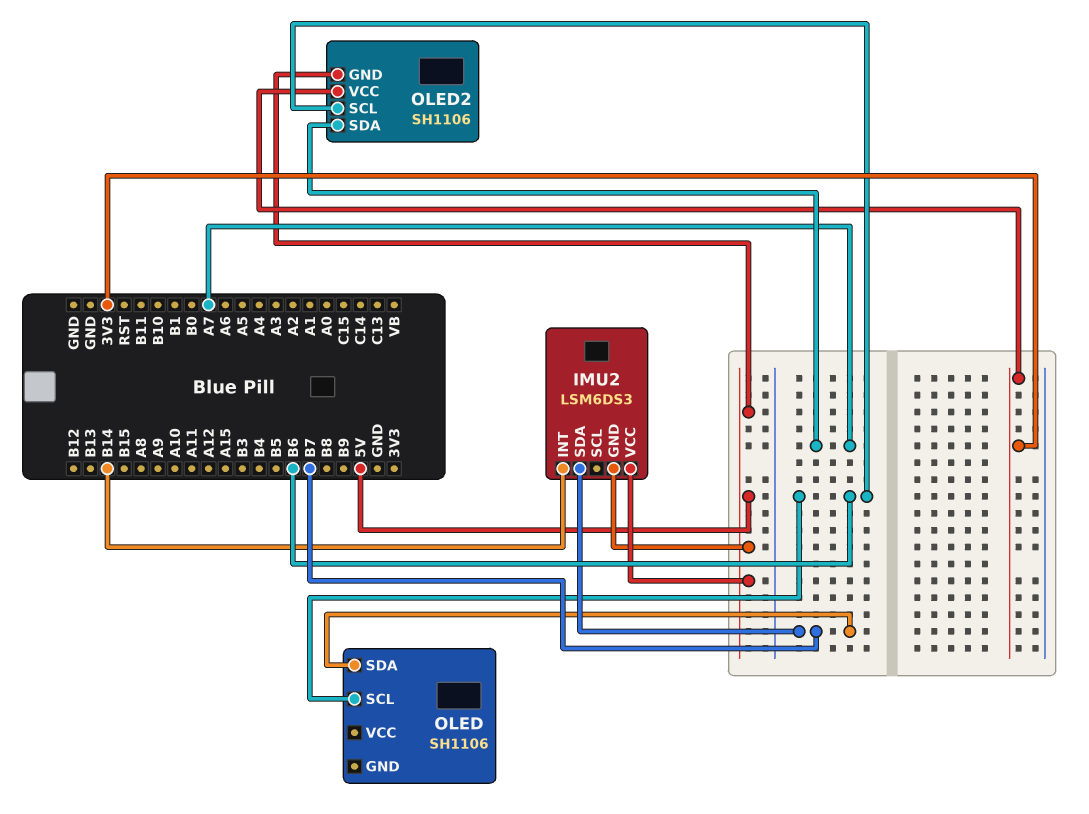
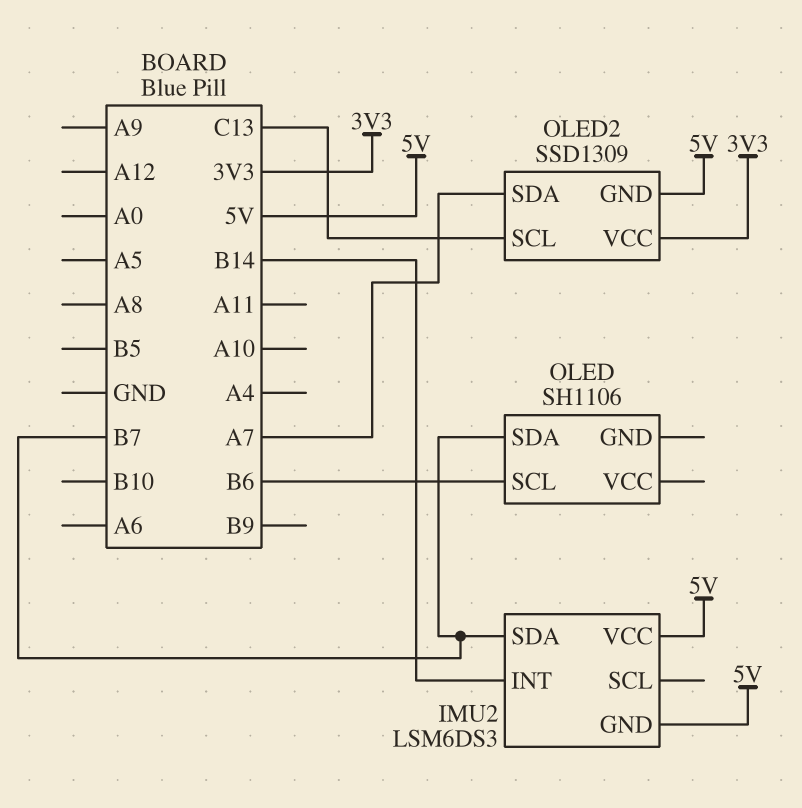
OLED2: SH1106 -> SSD1309
OLED2 pin SCL: B6 -> C13

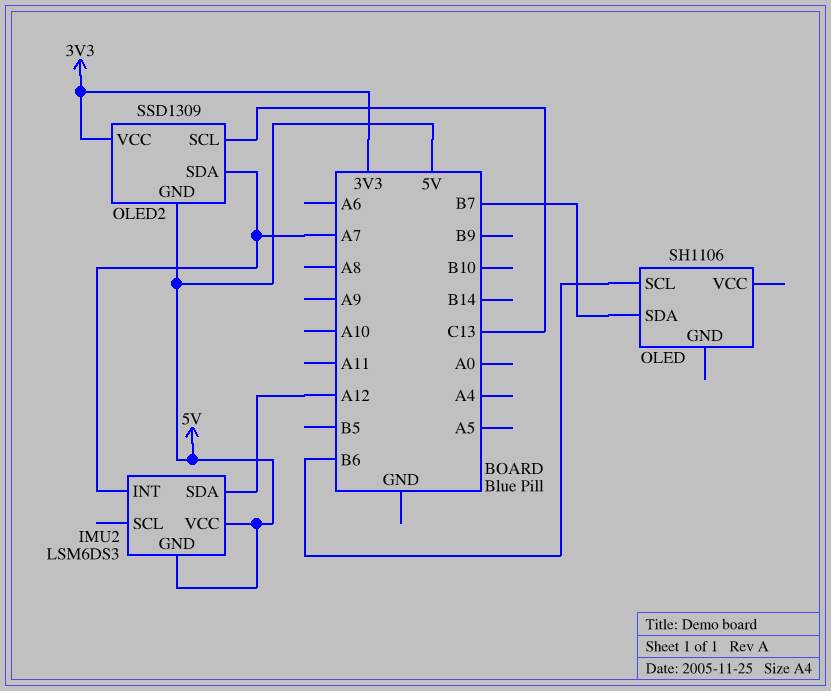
IMU2 pin INT: B14 -> A7
IMU2 pin SDA: B7 -> A12

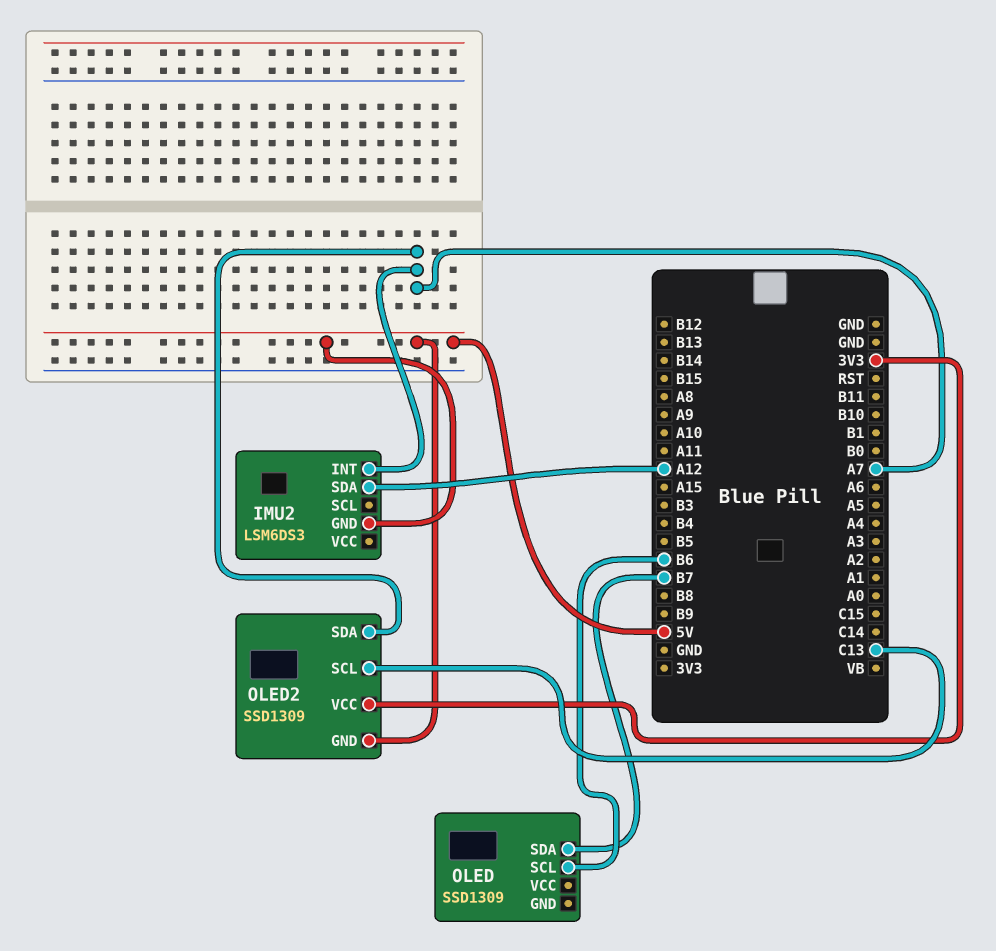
IMU2 pin VCC: 5V -> none
OLED: SH1106 -> SSD1309

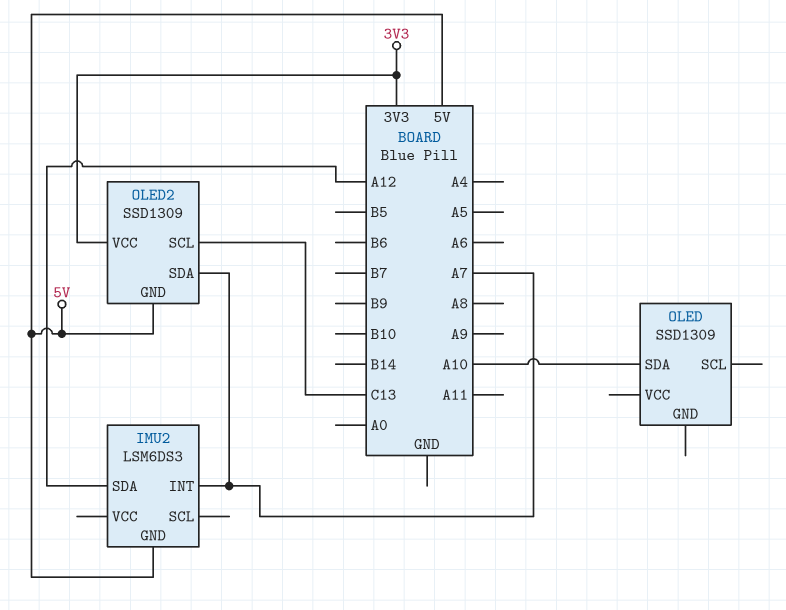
OLED pin SCL: B6 -> none
OLED pin SDA: B7 -> A10

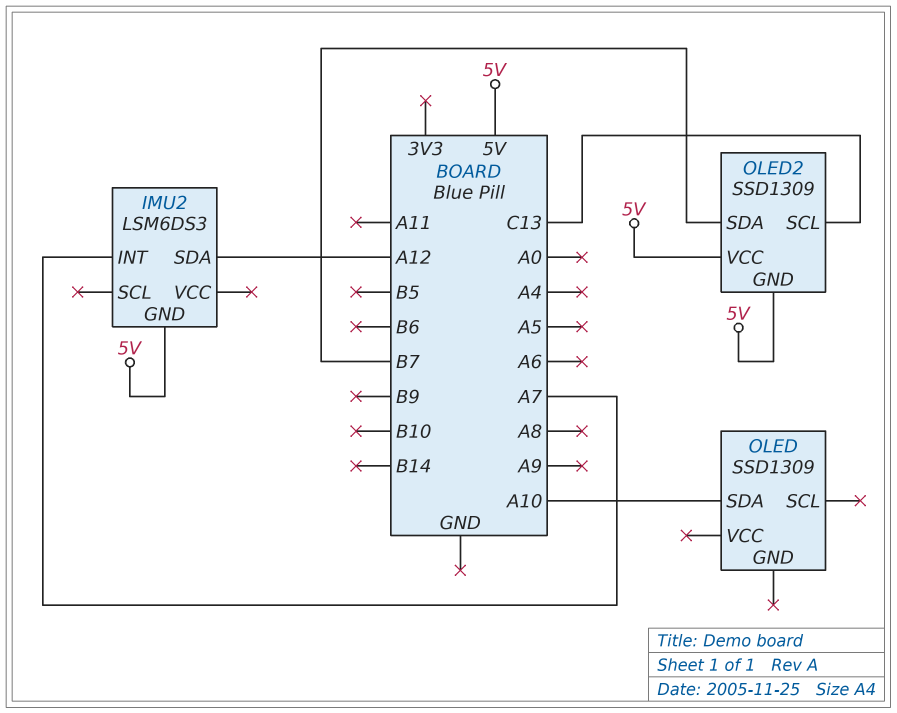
OLED2 pin SDA: A7 -> B7
OLED2 pin VCC: 3V3 -> 5V

